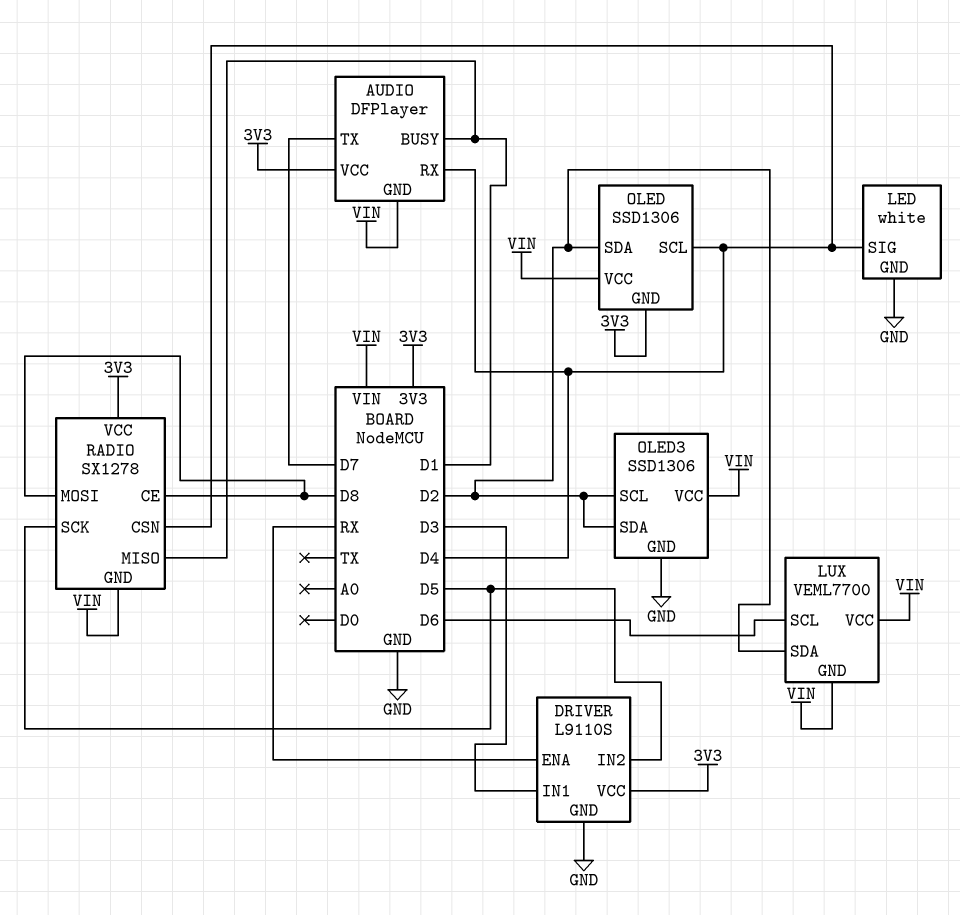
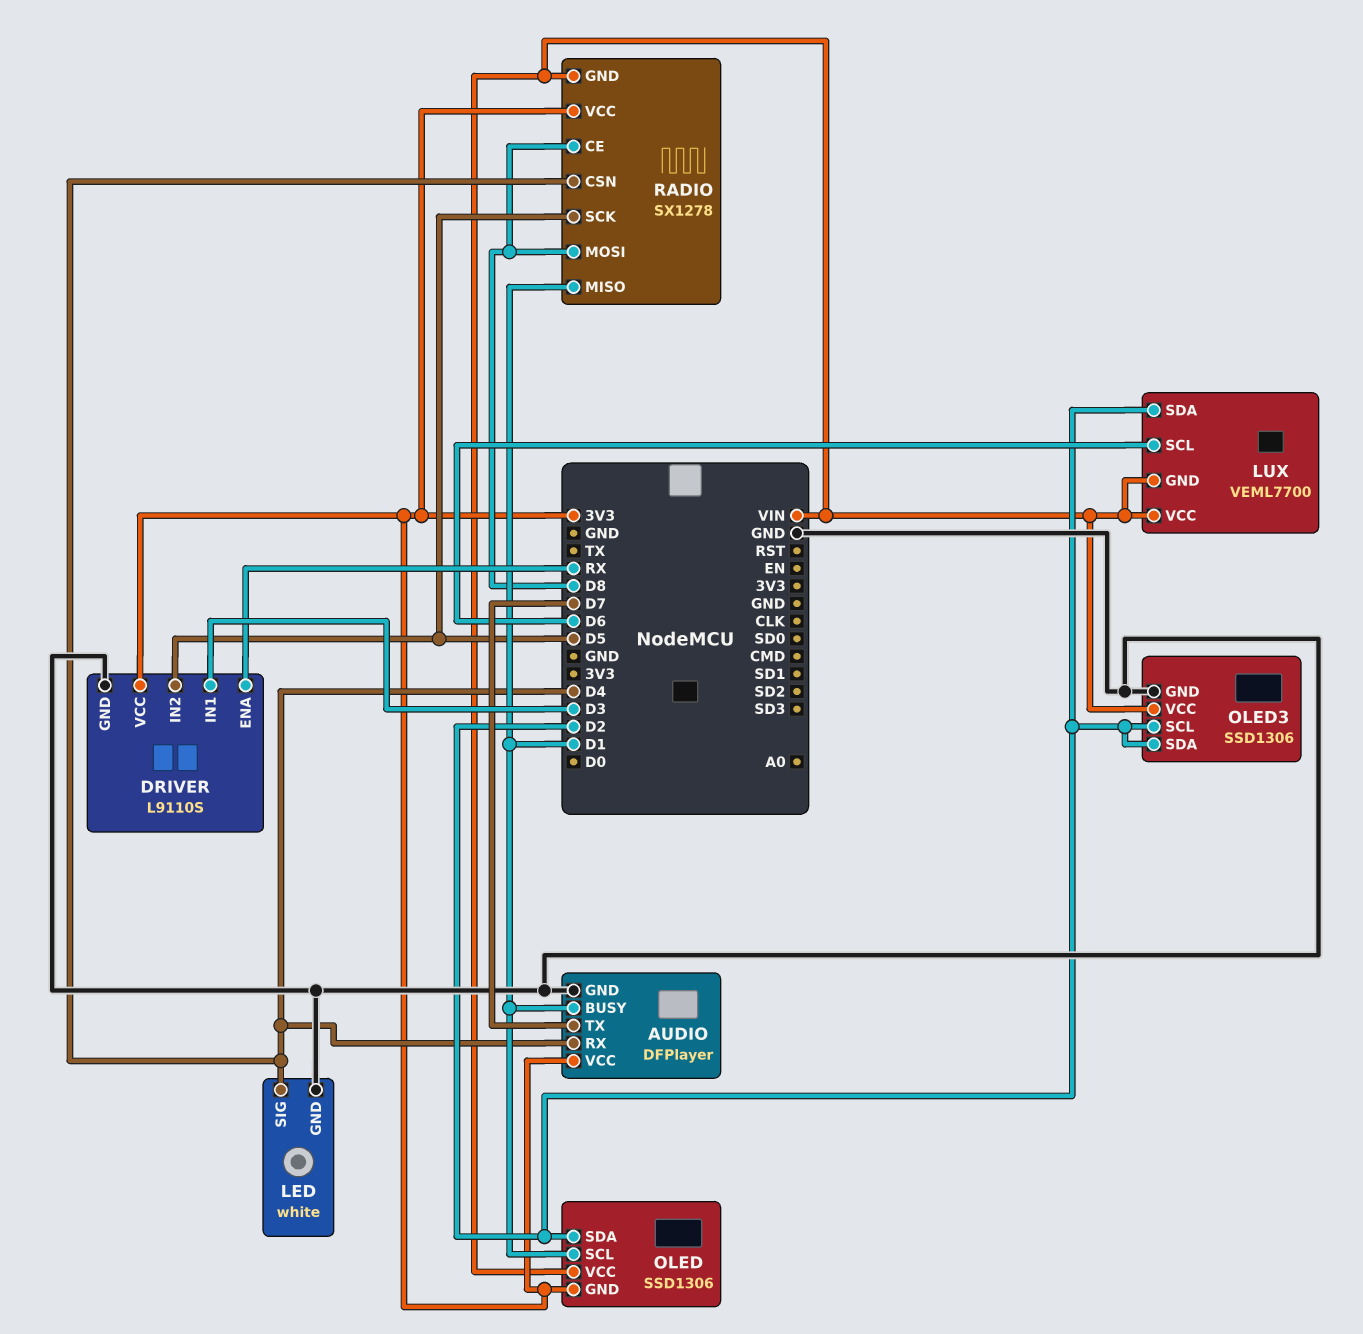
AUDIO pin GND: VIN -> GND
OLED pin SCL: D4 -> D1

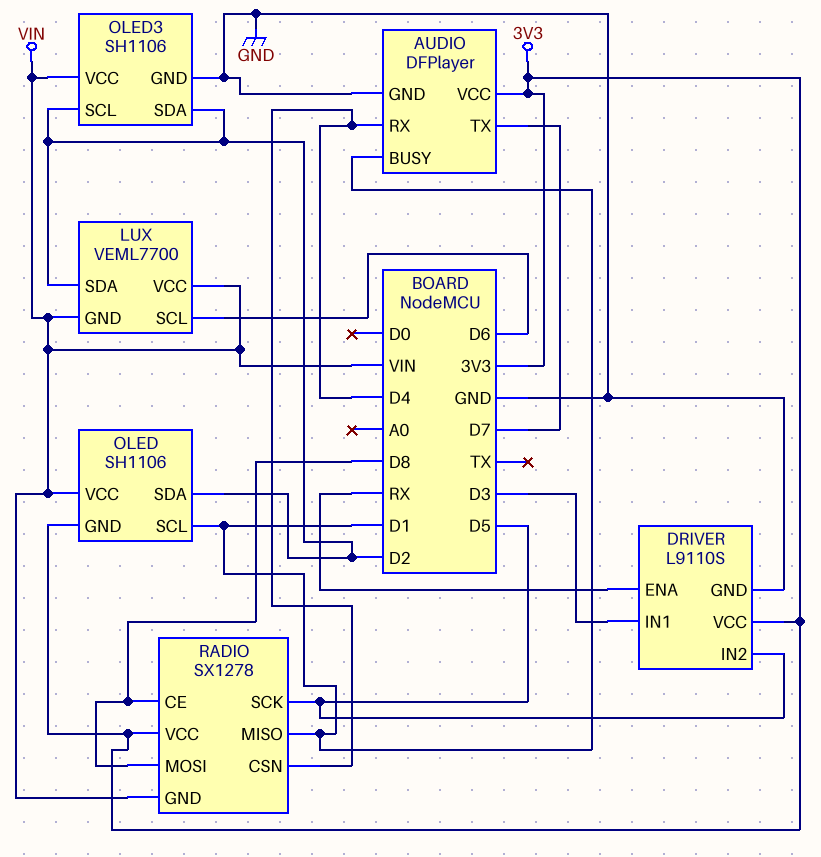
LED: white -> none
LED pin GND: GND -> none
LED pin SIG: D4 -> none
OLED: SSD1306 -> SH1106
OLED3: SSD1306 -> SH1106

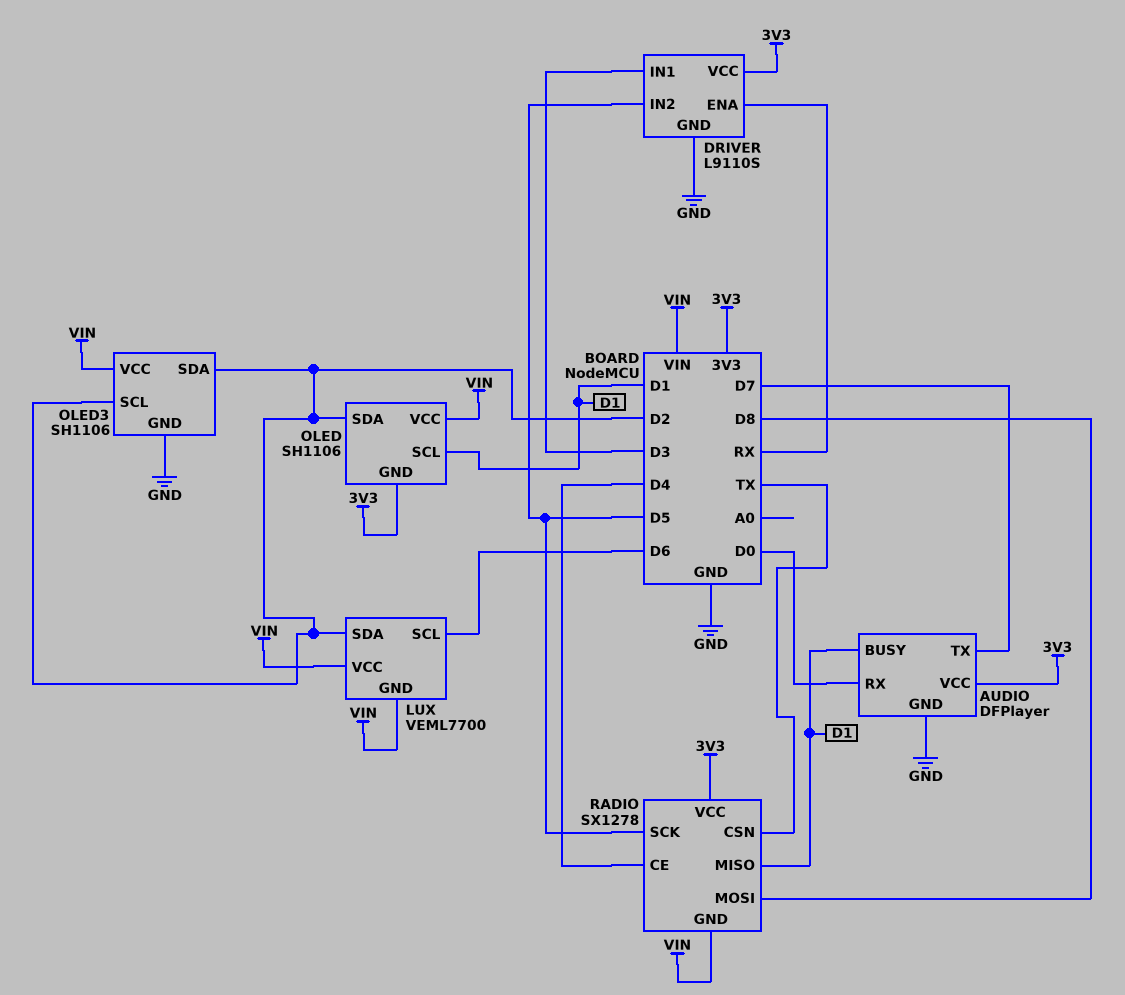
AUDIO pin RX: D4 -> D0
RADIO pin CE: D8 -> D4
RADIO pin CSN: D4 -> TX

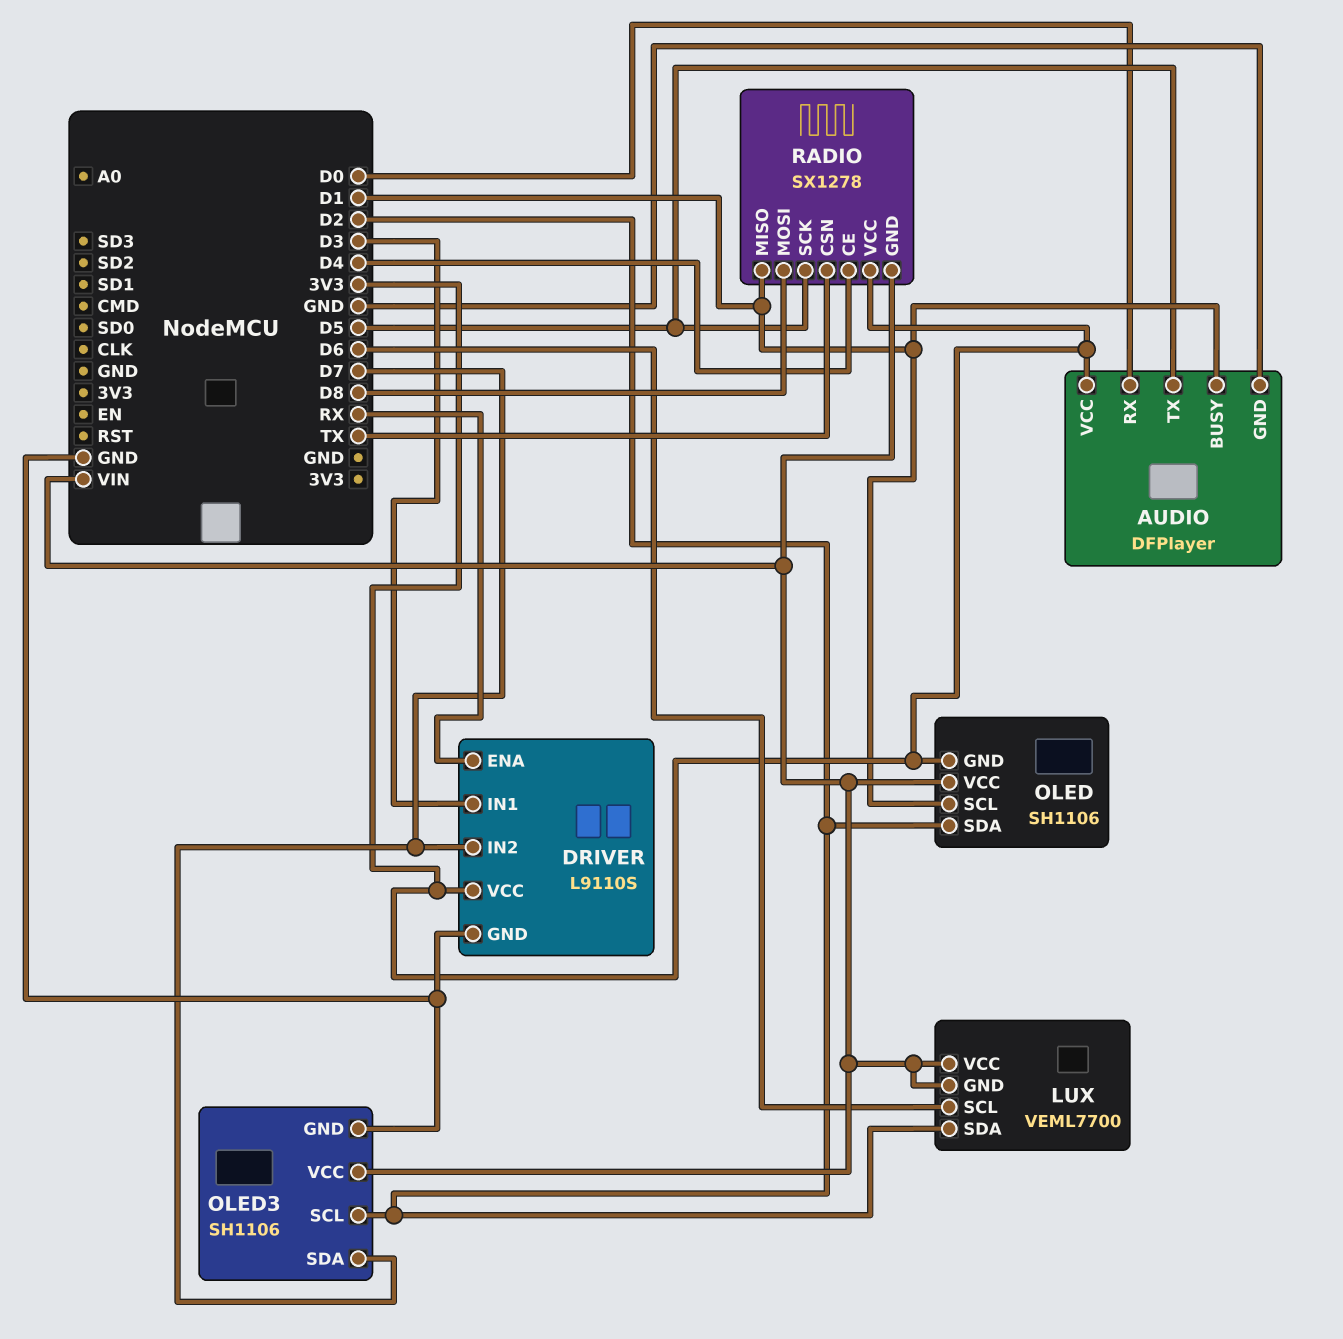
AUDIO pin TX: D7 -> D5
DRIVER pin IN2: D5 -> D7
OLED3 pin SDA: D2 -> D7

